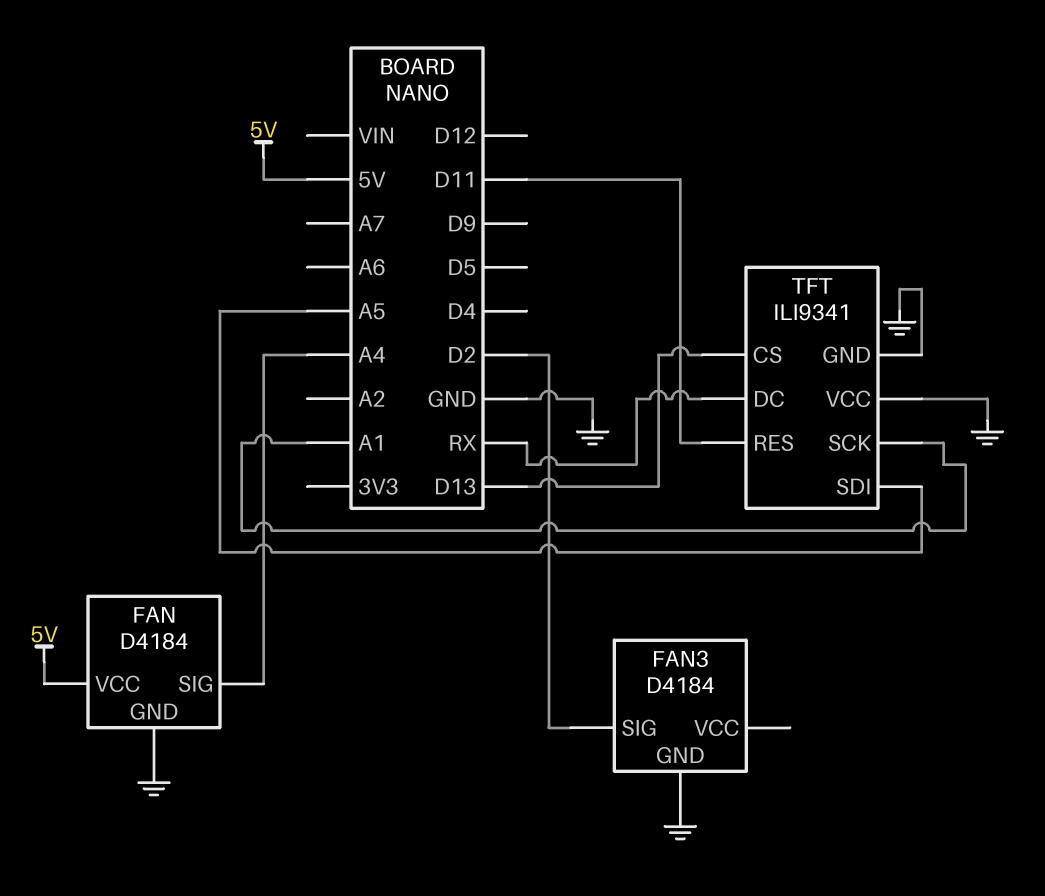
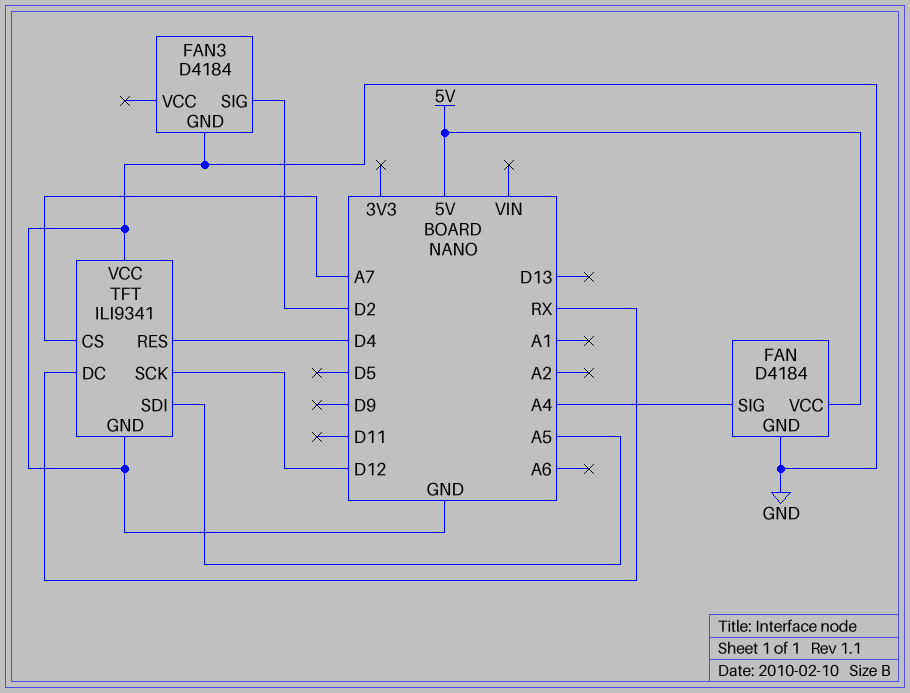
TFT pin CS: D13 -> A7
TFT pin RES: D11 -> D4
TFT pin SCK: A1 -> D12

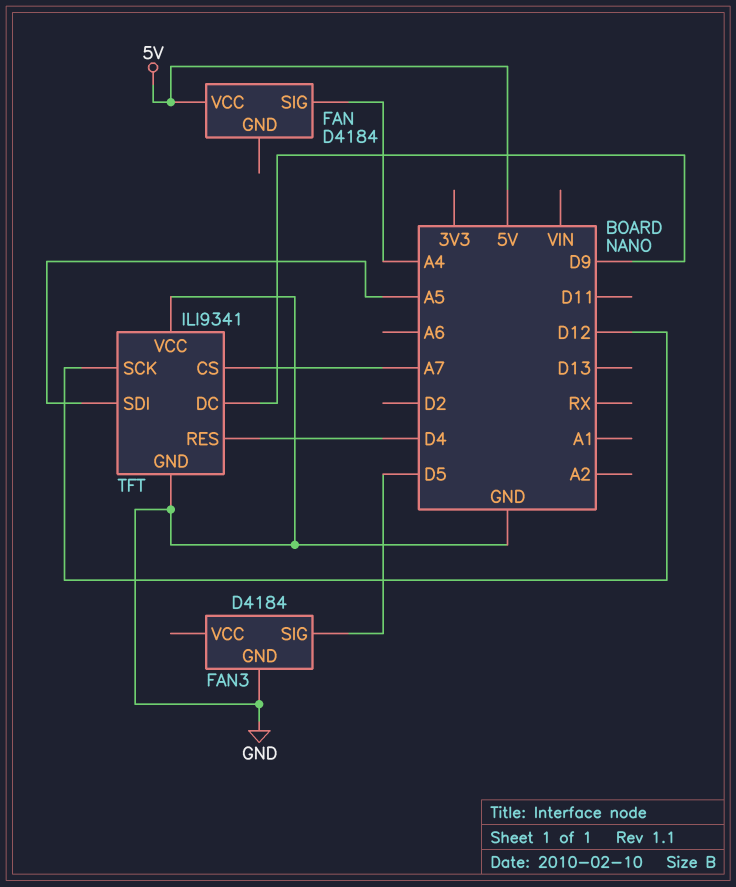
FAN pin GND: GND -> none
FAN3 pin SIG: D2 -> D5
TFT pin DC: RX -> D9

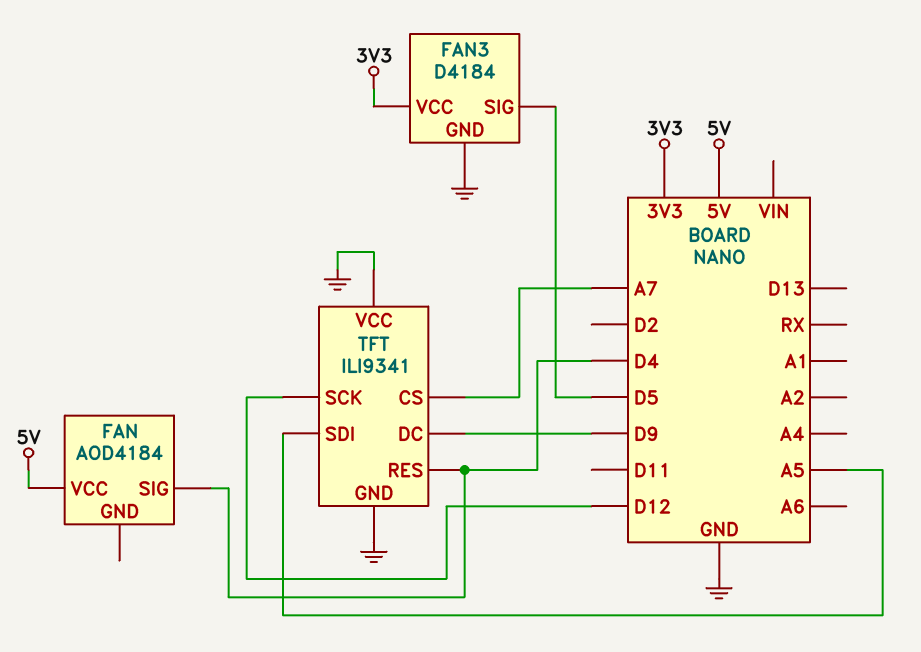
FAN: D4184 -> AOD4184
FAN pin SIG: A4 -> D4
FAN3 pin VCC: none -> 3V3

